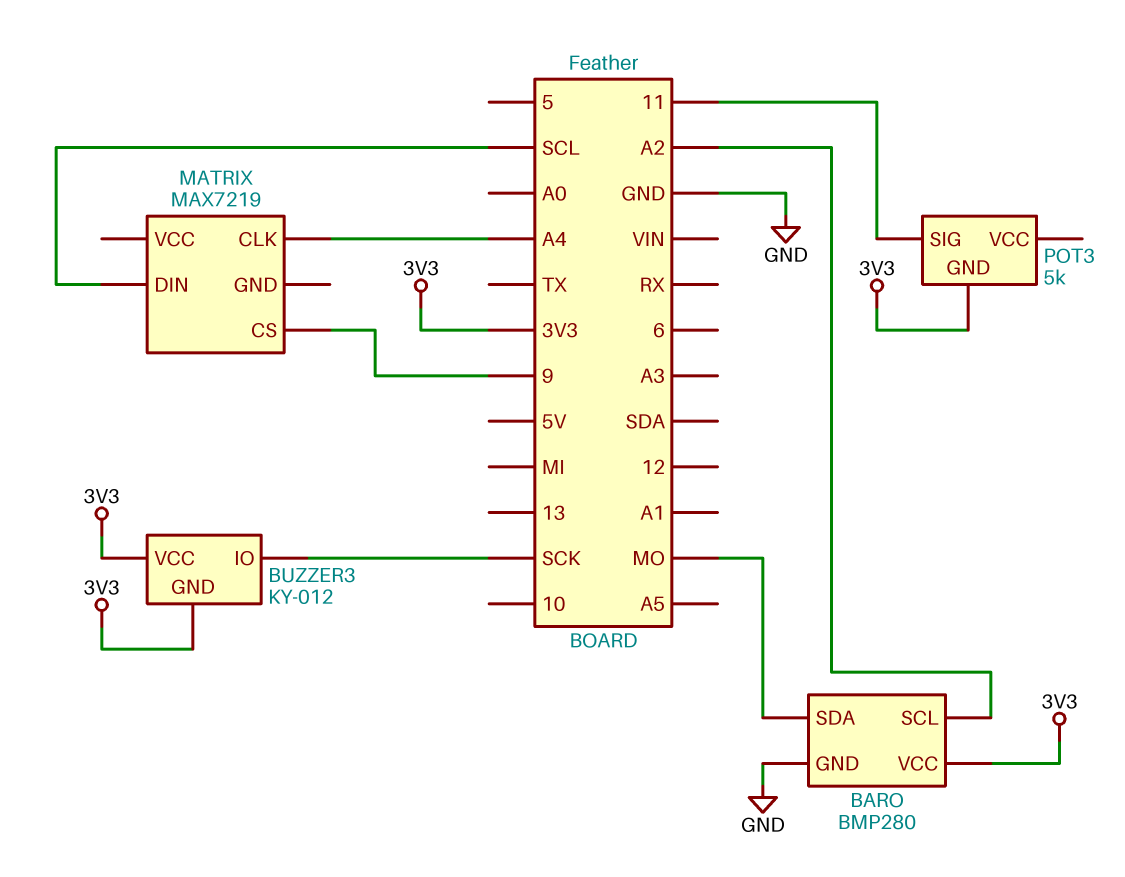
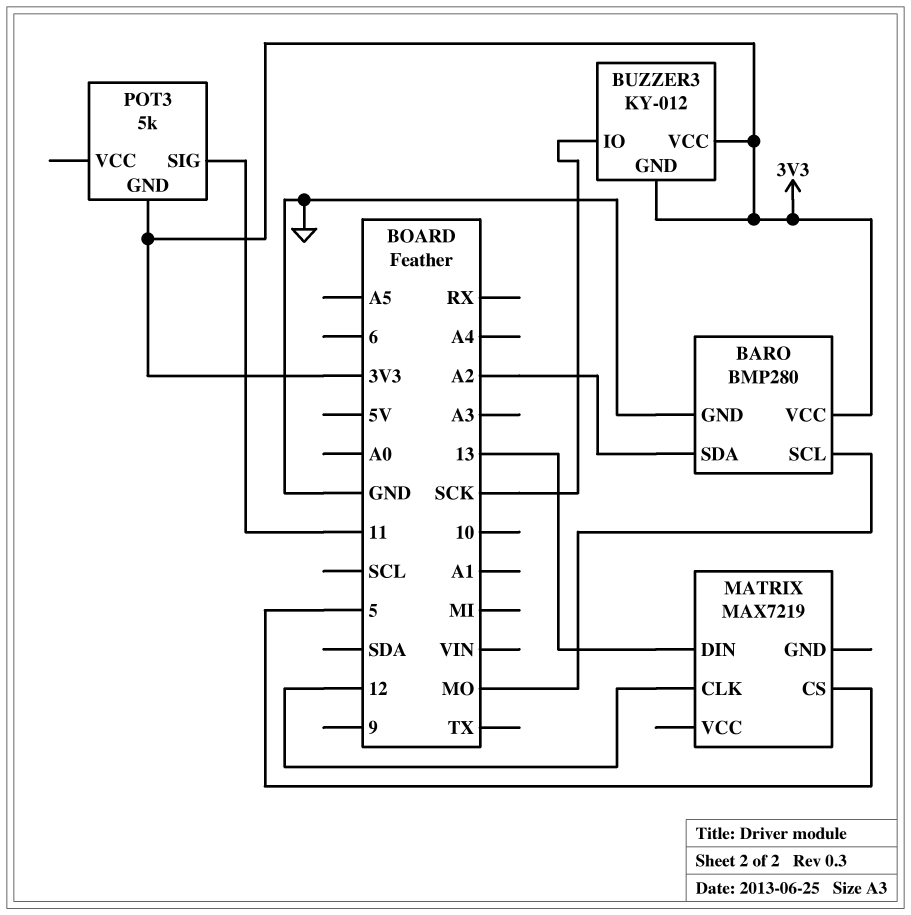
BARO pin SCL: A2 -> MO
BARO pin SDA: MO -> A2
MATRIX pin CLK: A4 -> 12
MATRIX pin CS: 9 -> 5
MATRIX pin DIN: SCL -> 13

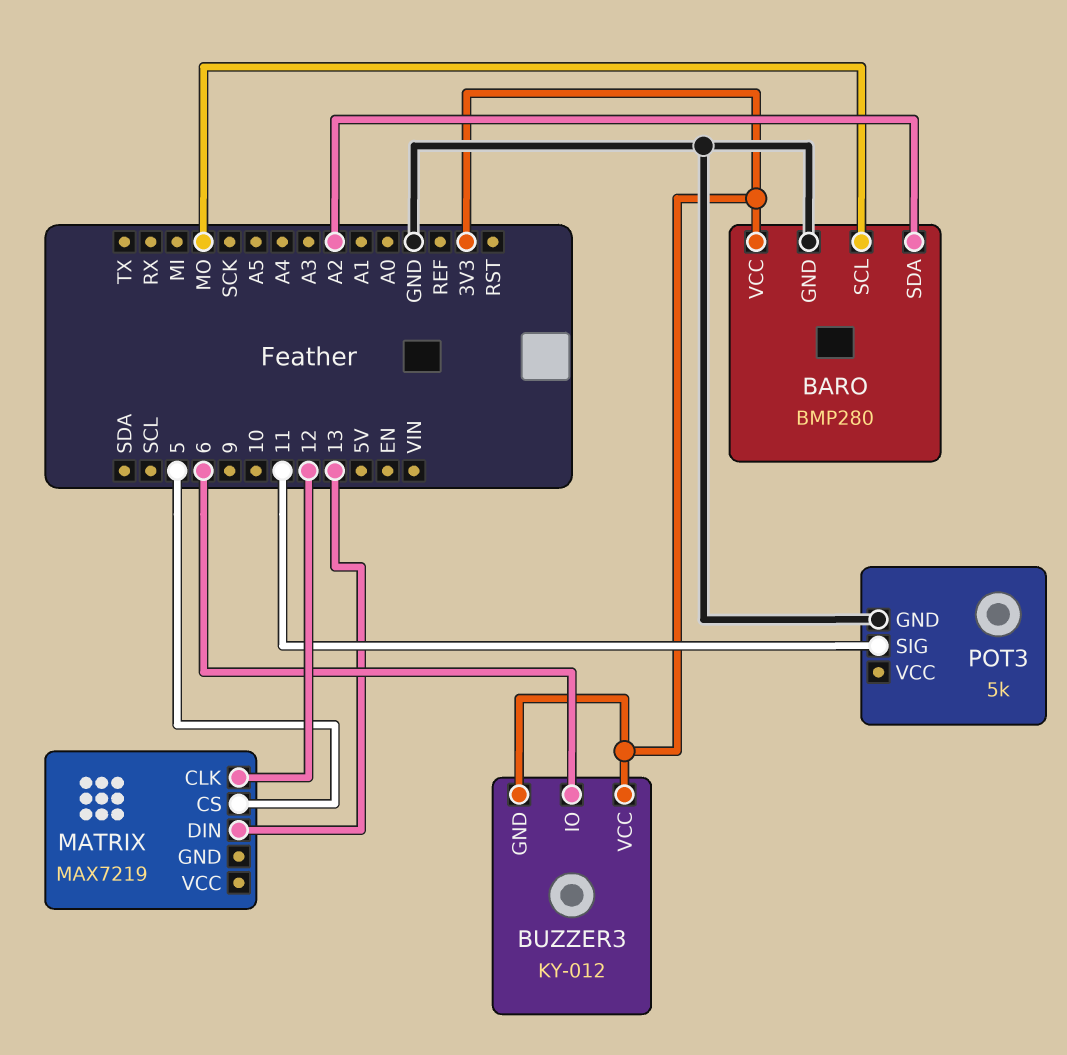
BUZZER3 pin IO: SCK -> 6
POT3 pin GND: 3V3 -> GND

